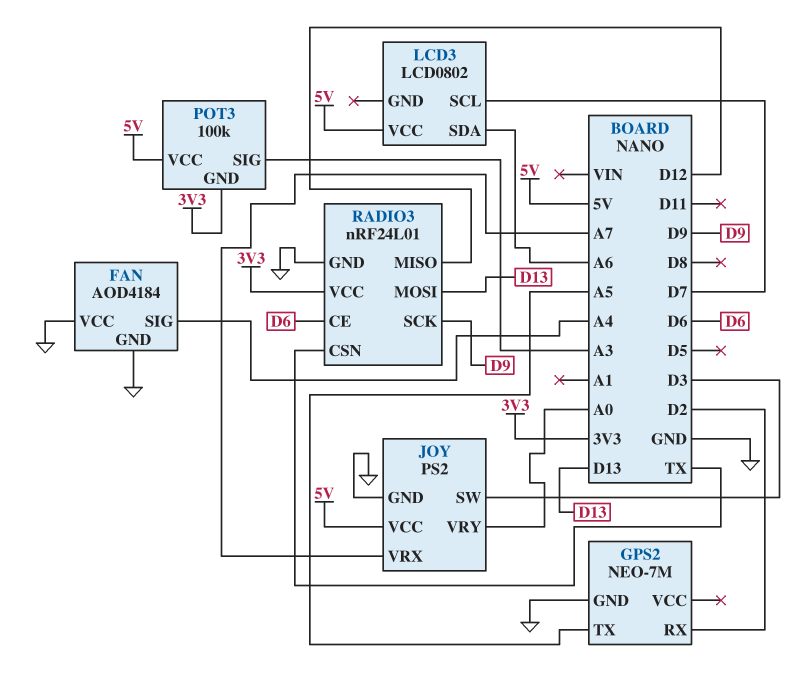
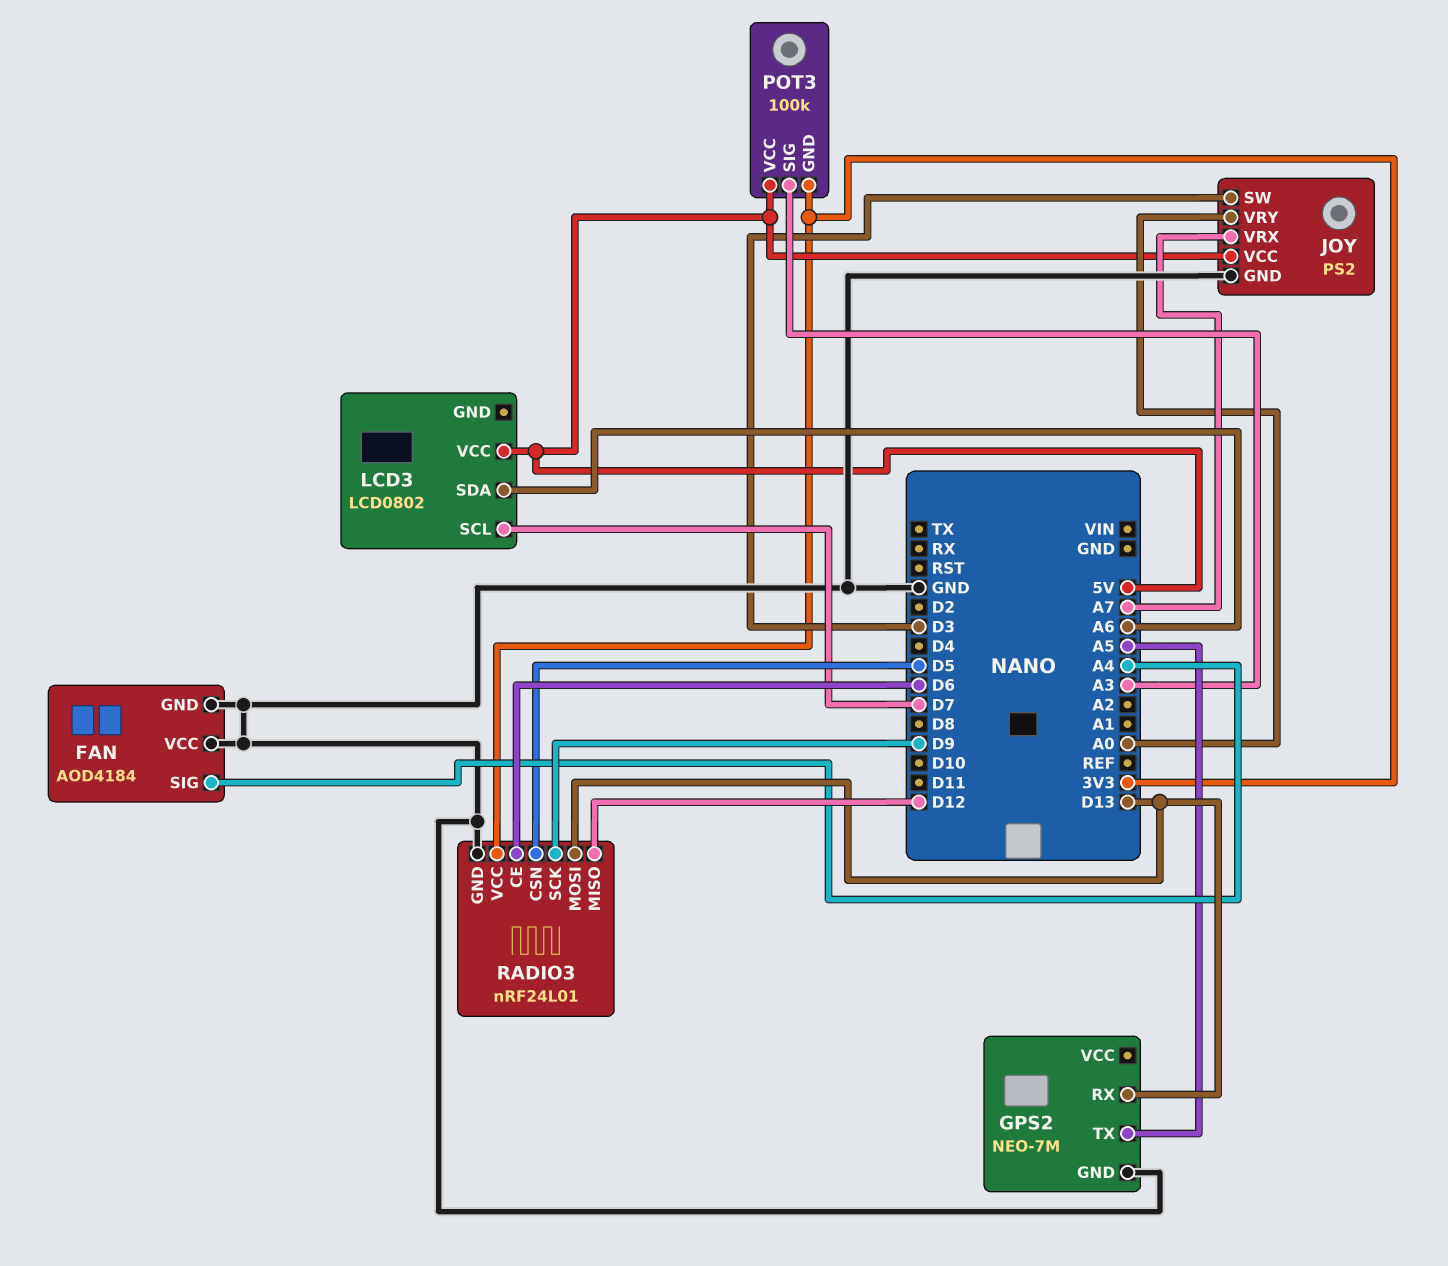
GPS2 pin RX: D2 -> D13
RADIO3 pin CSN: TX -> D5

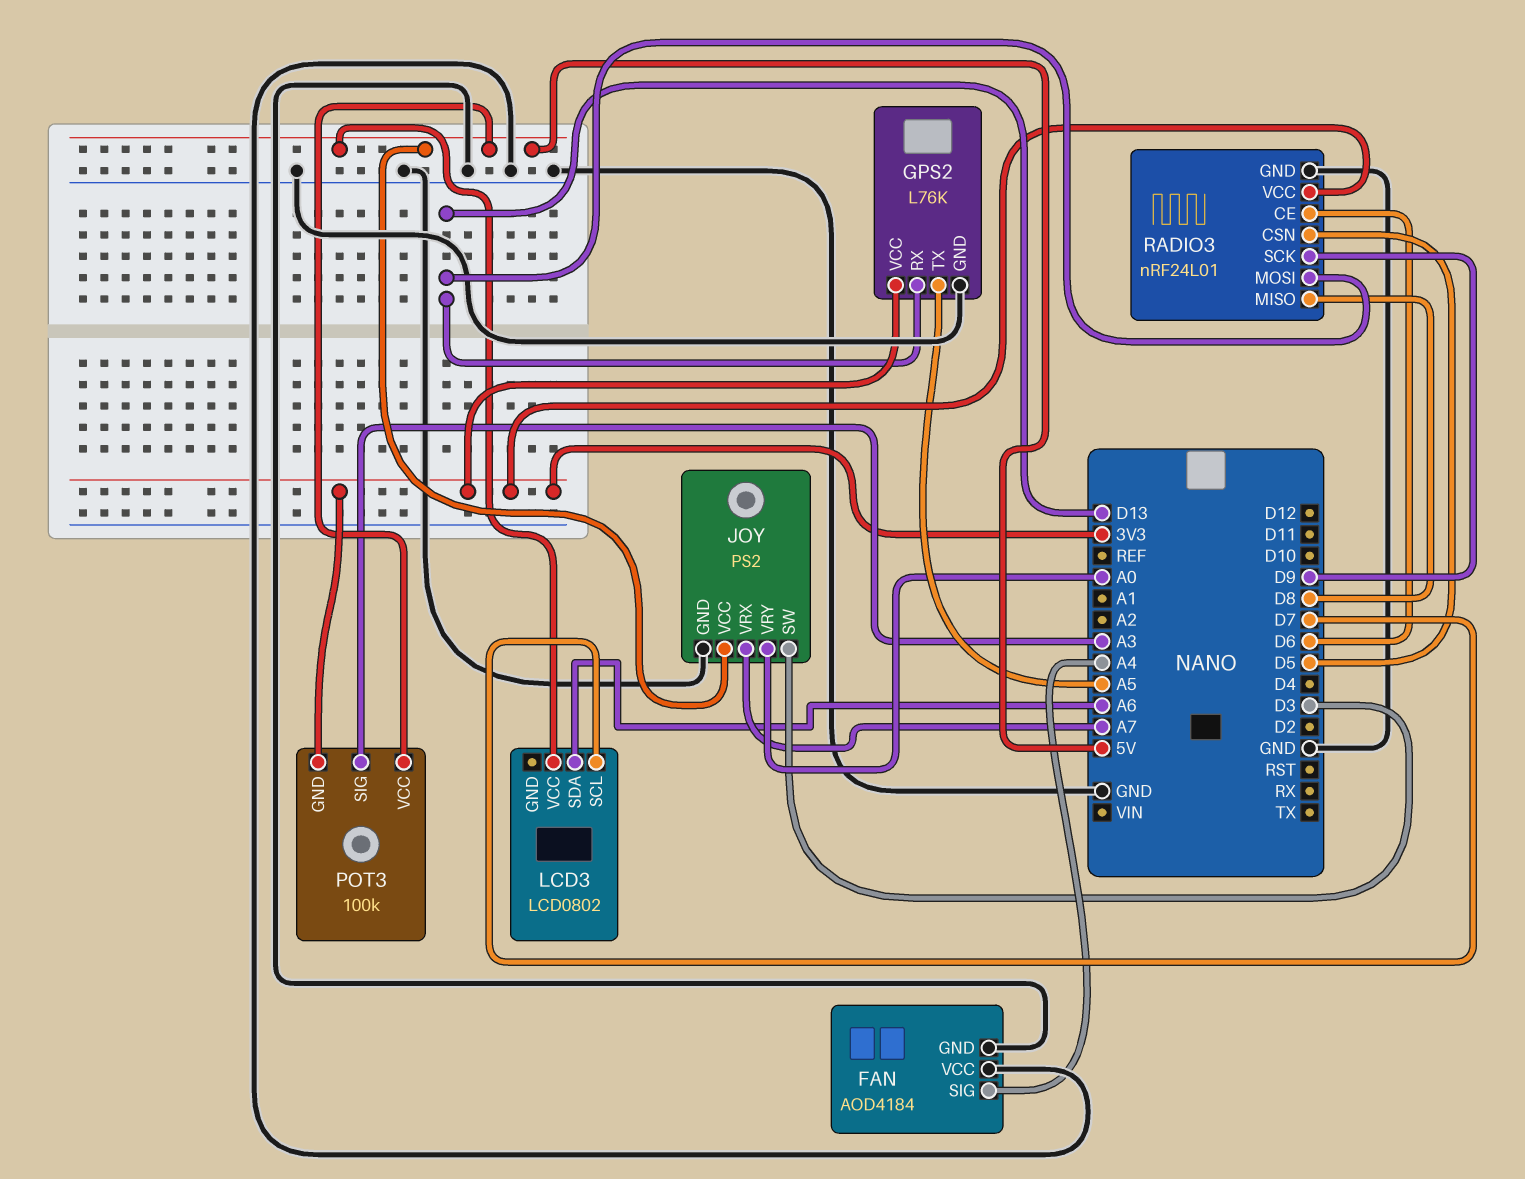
GPS2: NEO-7M -> L76K
GPS2 pin VCC: none -> 3V3
RADIO3 pin MISO: D12 -> D8

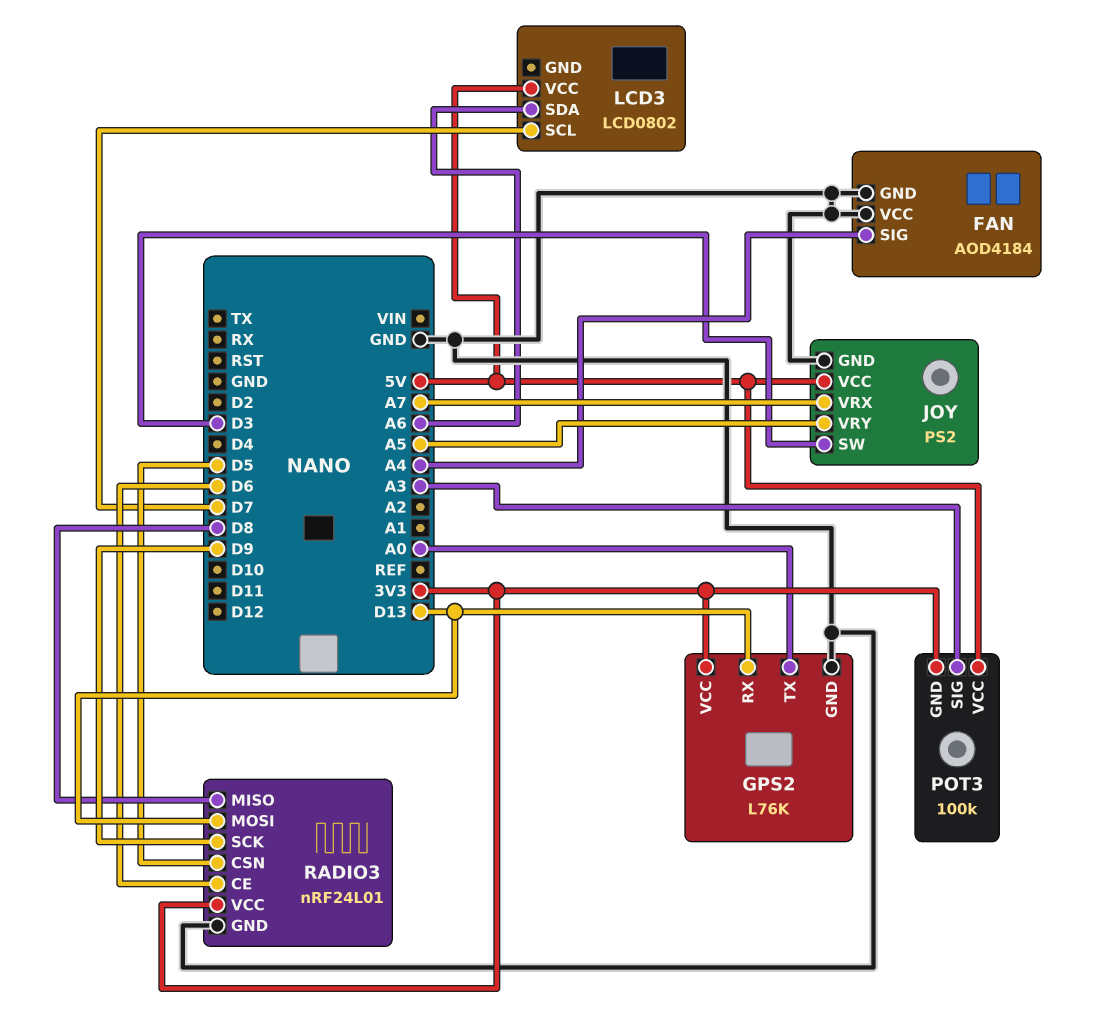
GPS2 pin TX: A5 -> A0
JOY pin VRY: A0 -> A5

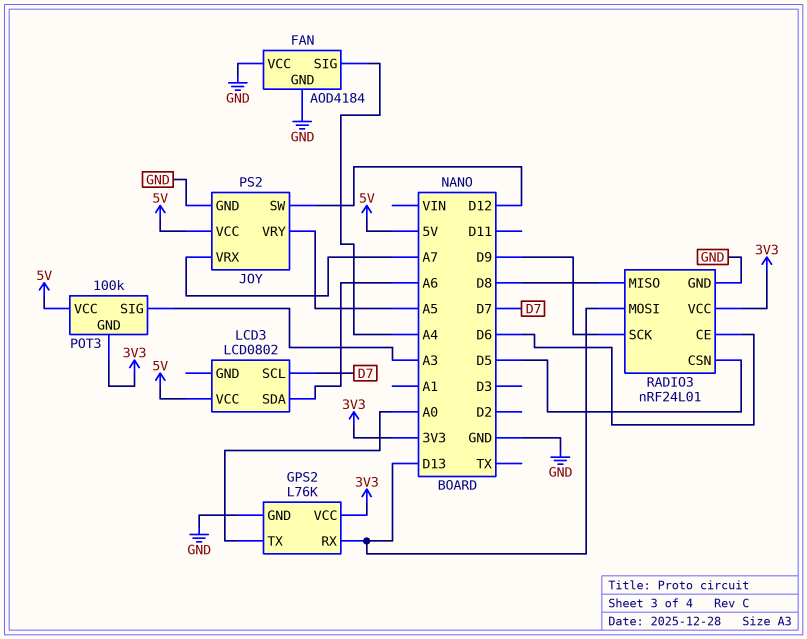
JOY pin SW: D3 -> D12

